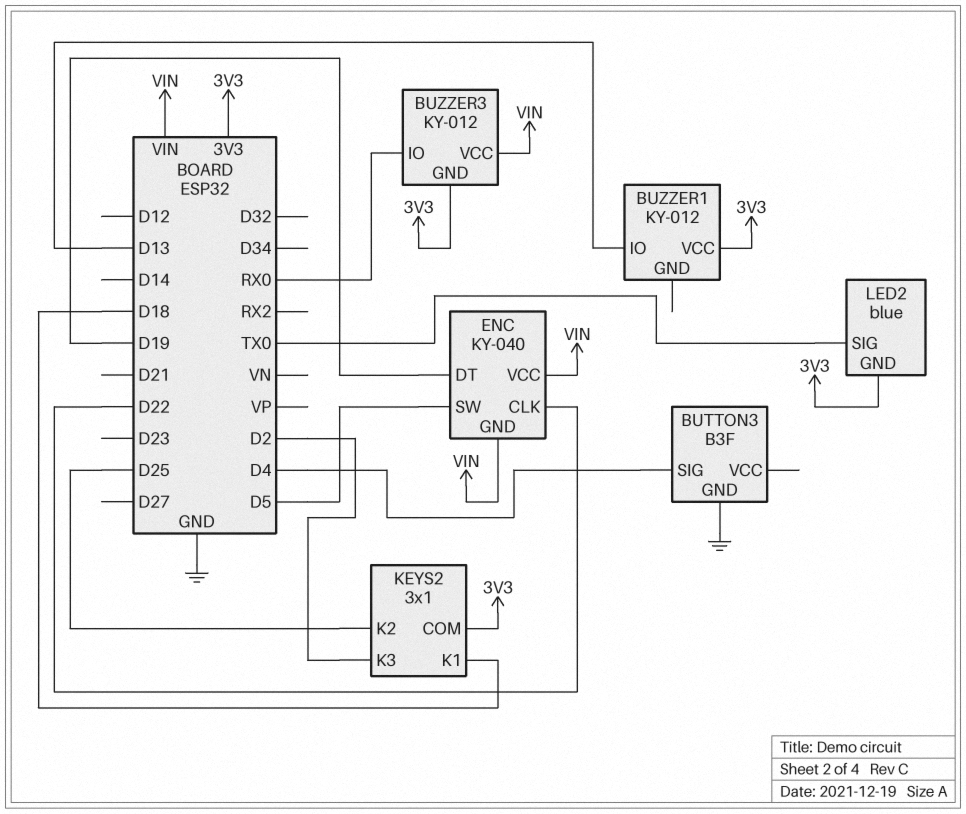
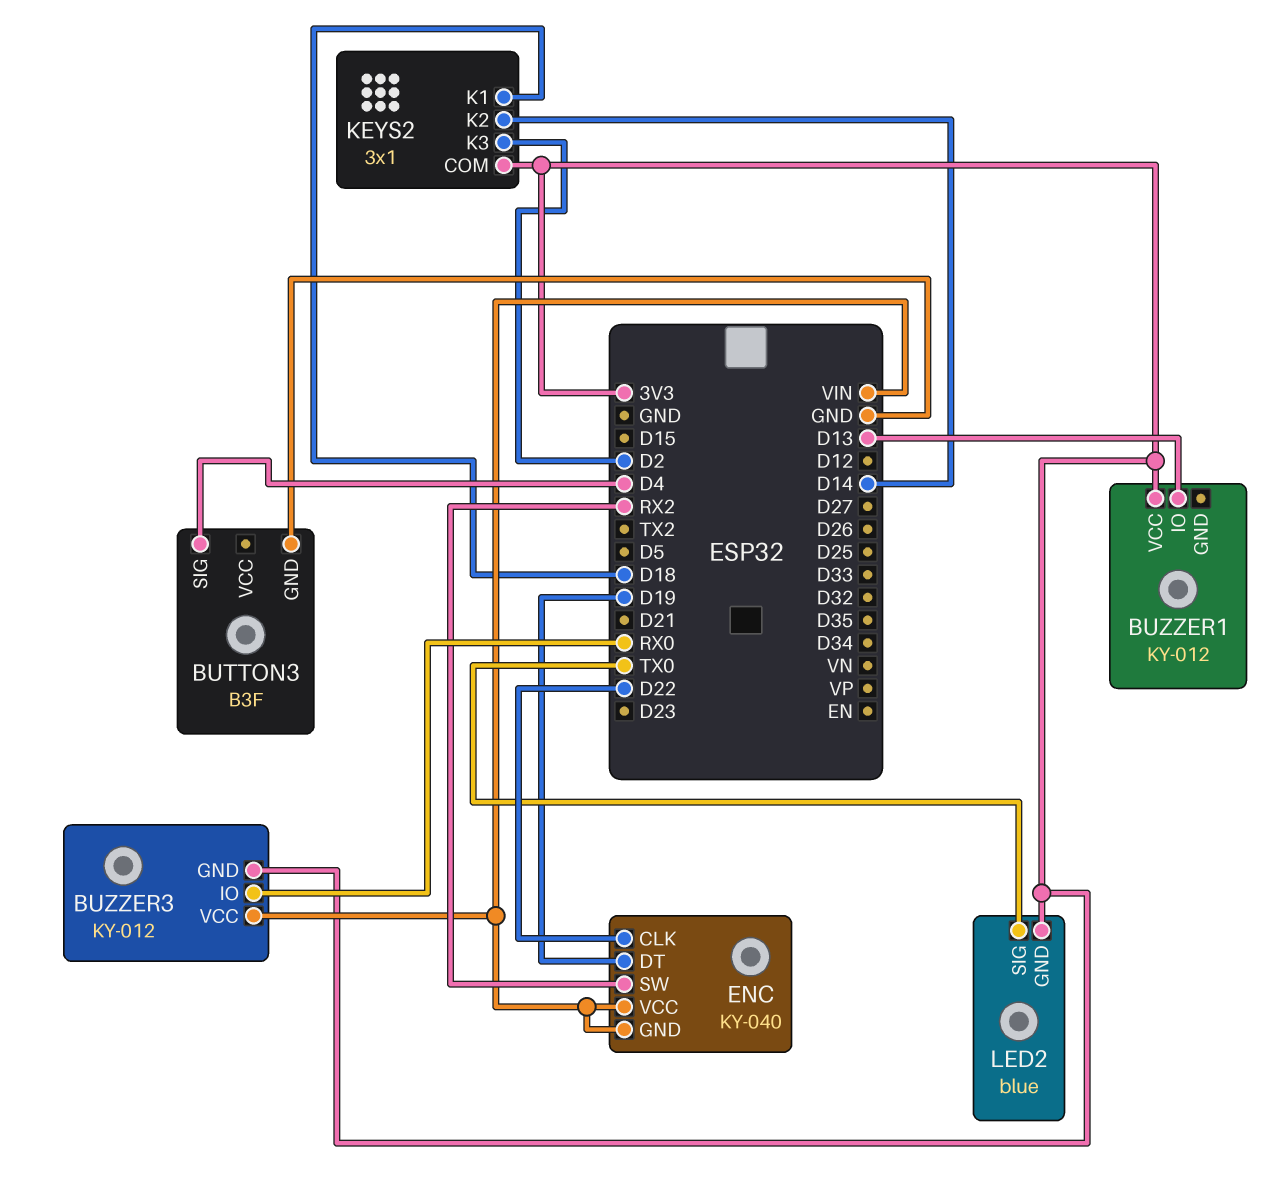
ENC pin SW: D5 -> RX2
KEYS2 pin K2: D25 -> D14

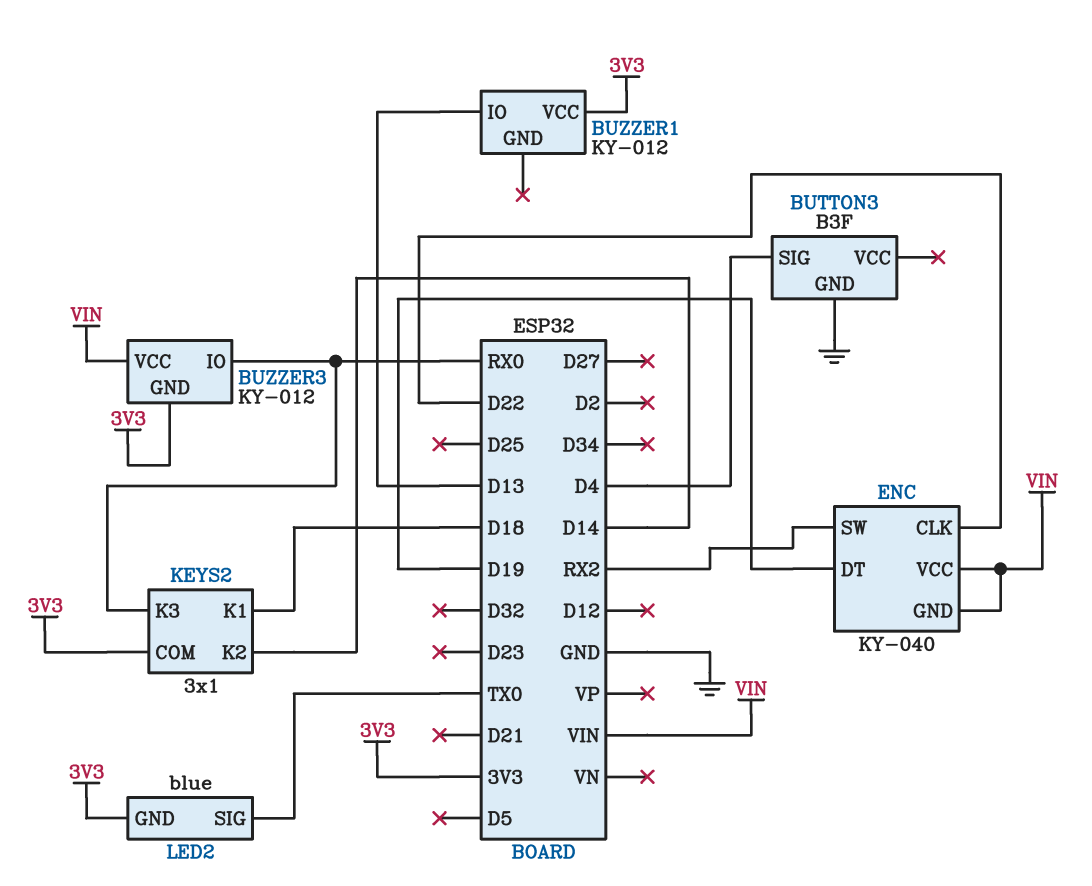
KEYS2 pin K3: D2 -> RX0

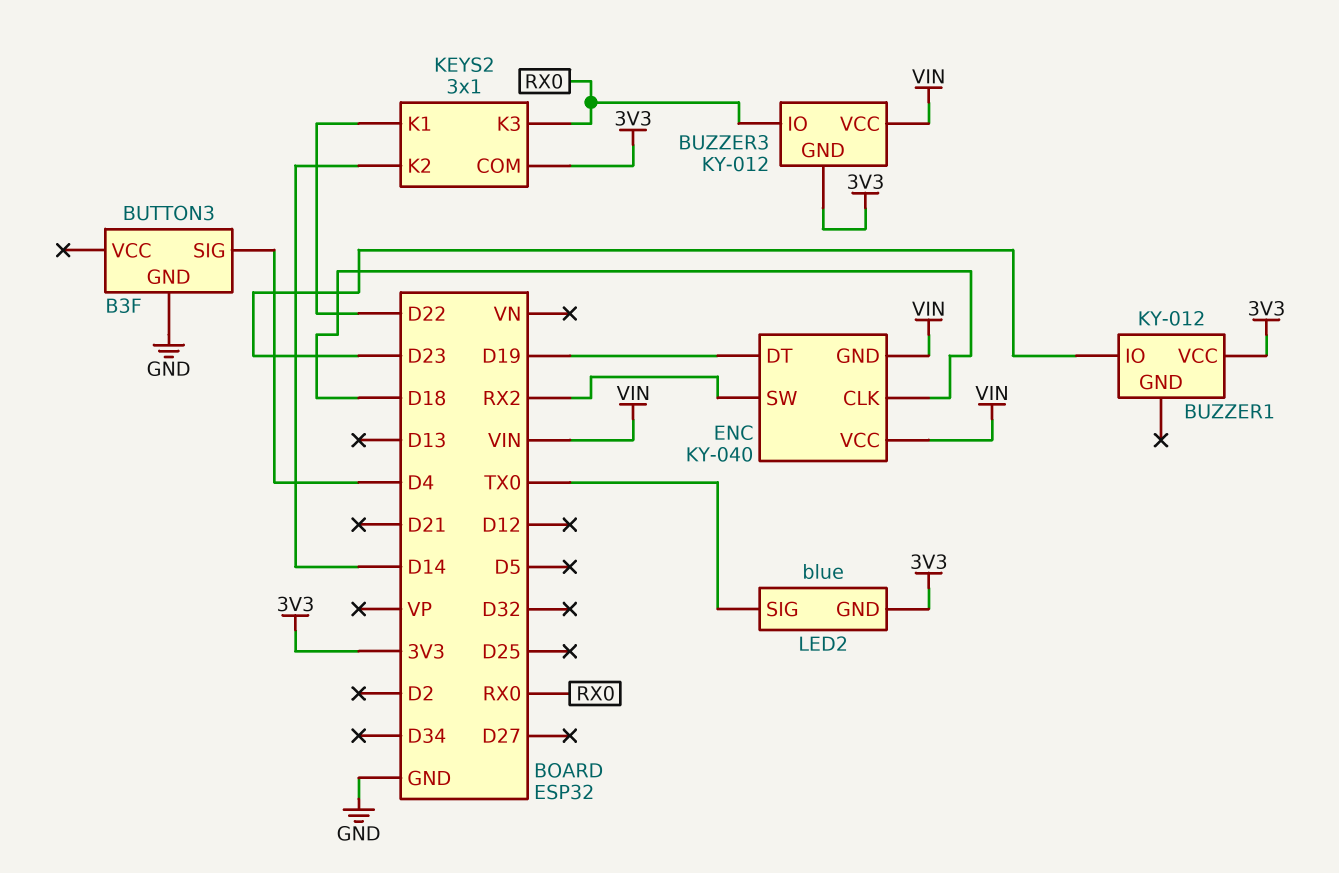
BUZZER1 pin IO: D13 -> D23
ENC pin CLK: D22 -> D18
KEYS2 pin K1: D18 -> D22

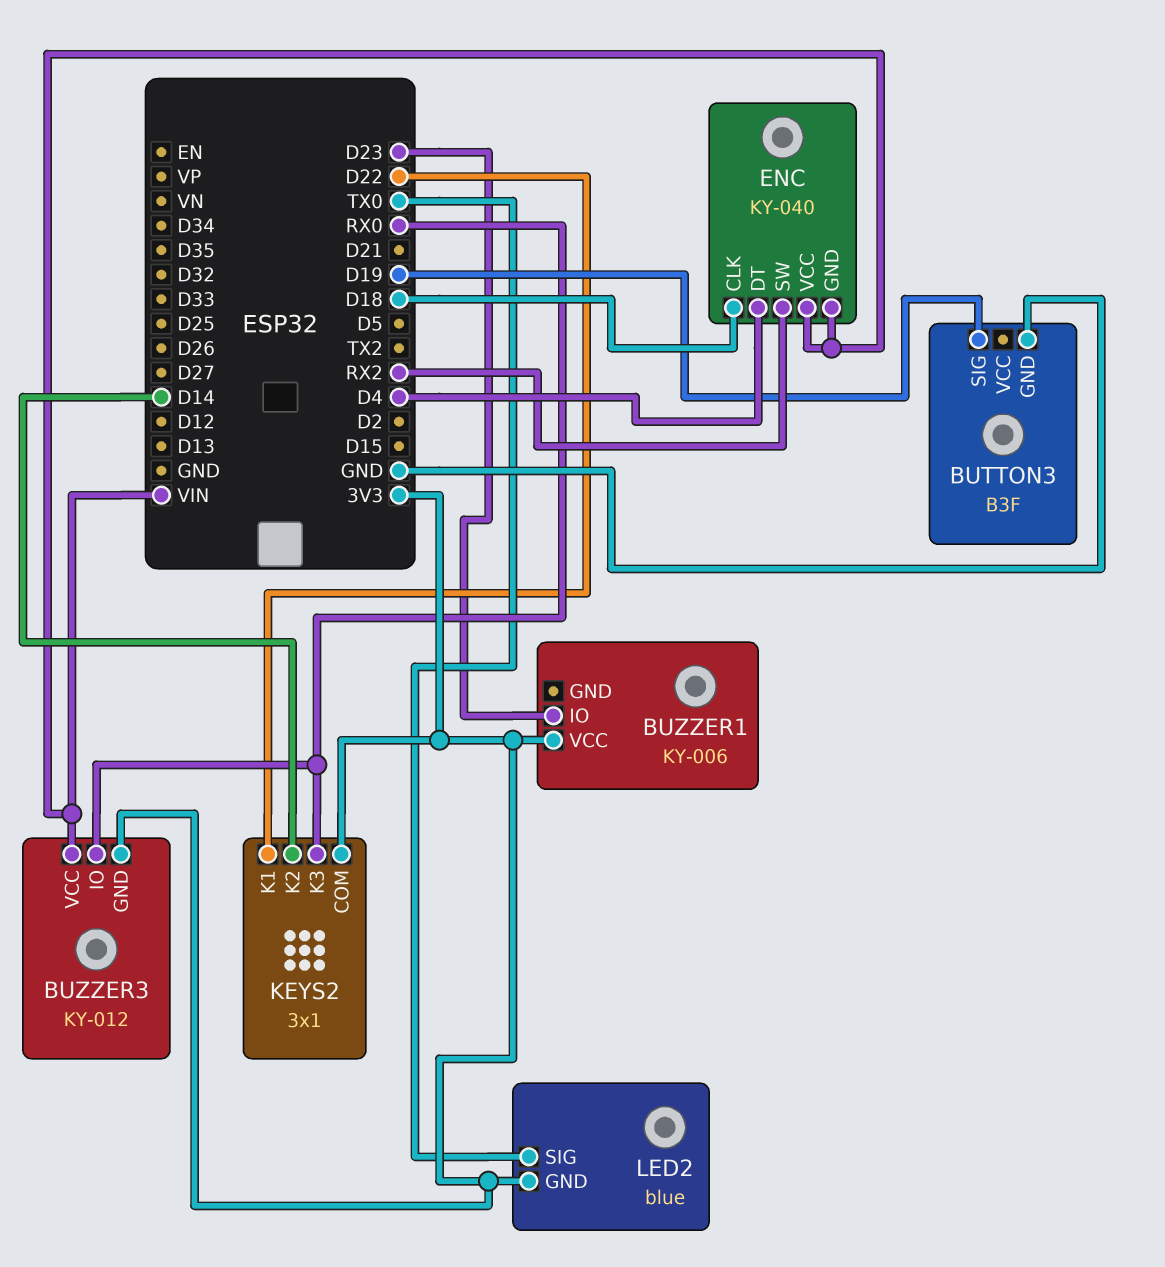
BUTTON3 pin SIG: D4 -> D19
BUZZER1: KY-012 -> KY-006
ENC pin DT: D19 -> D4

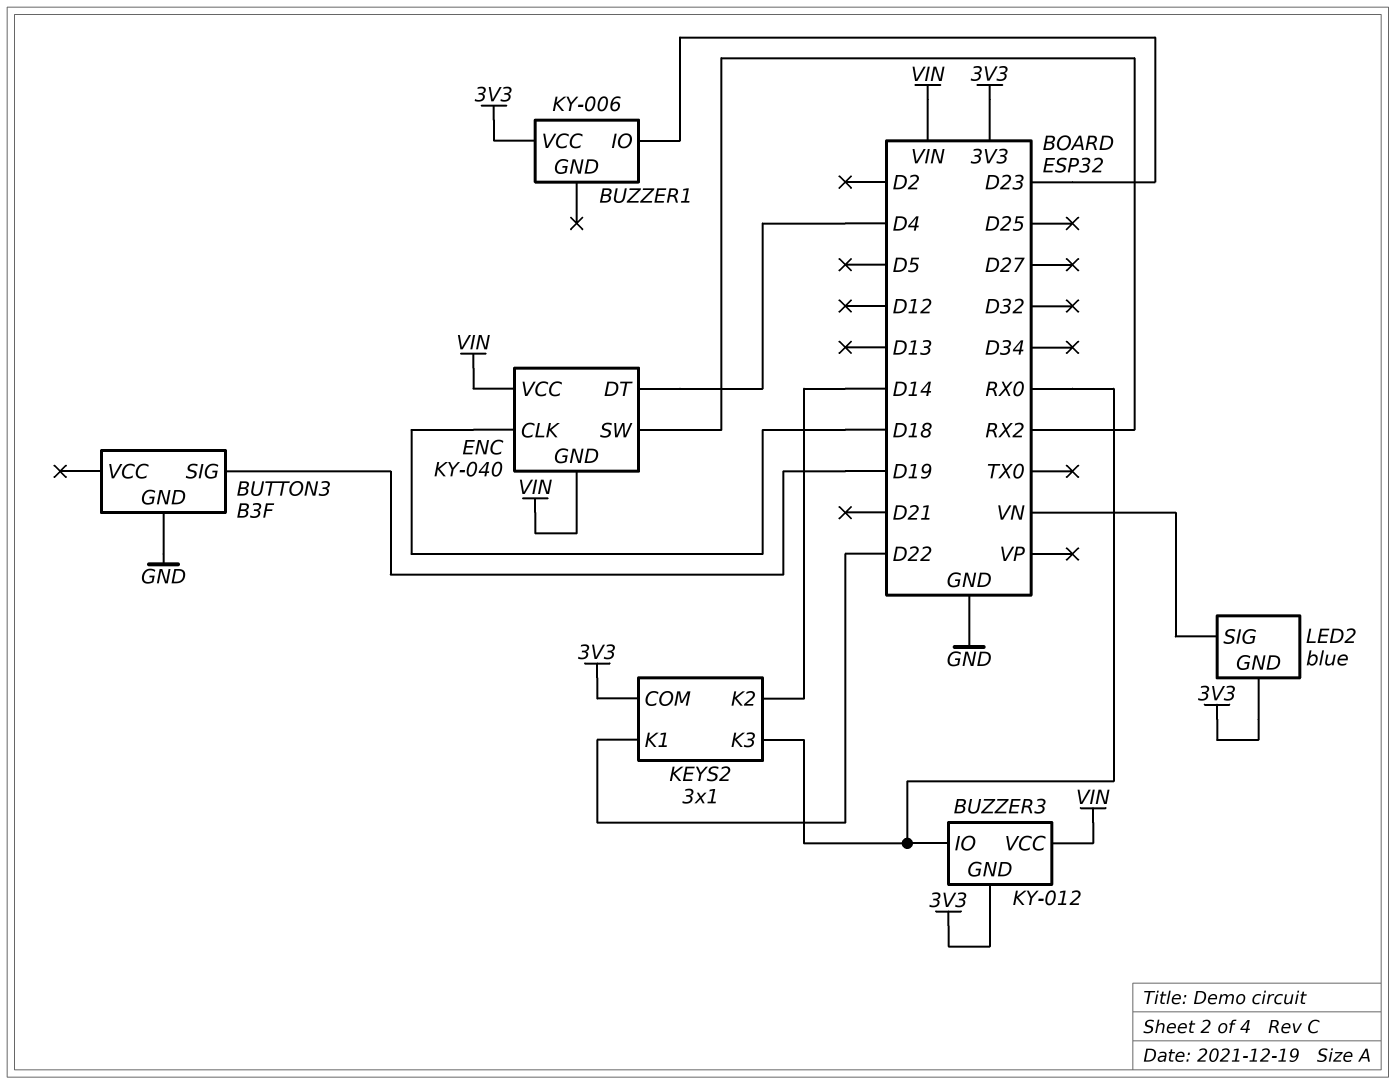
LED2 pin SIG: TX0 -> VN

